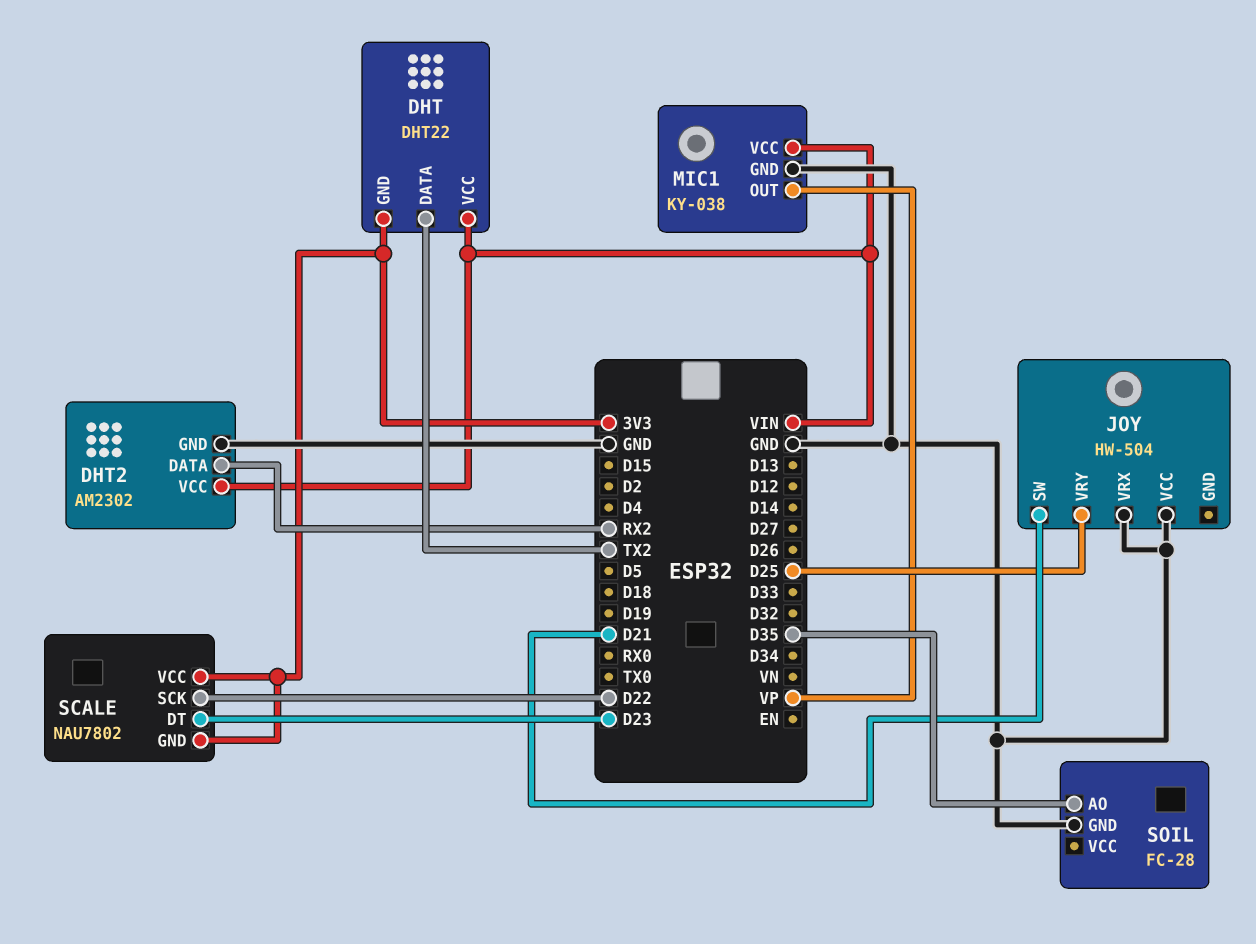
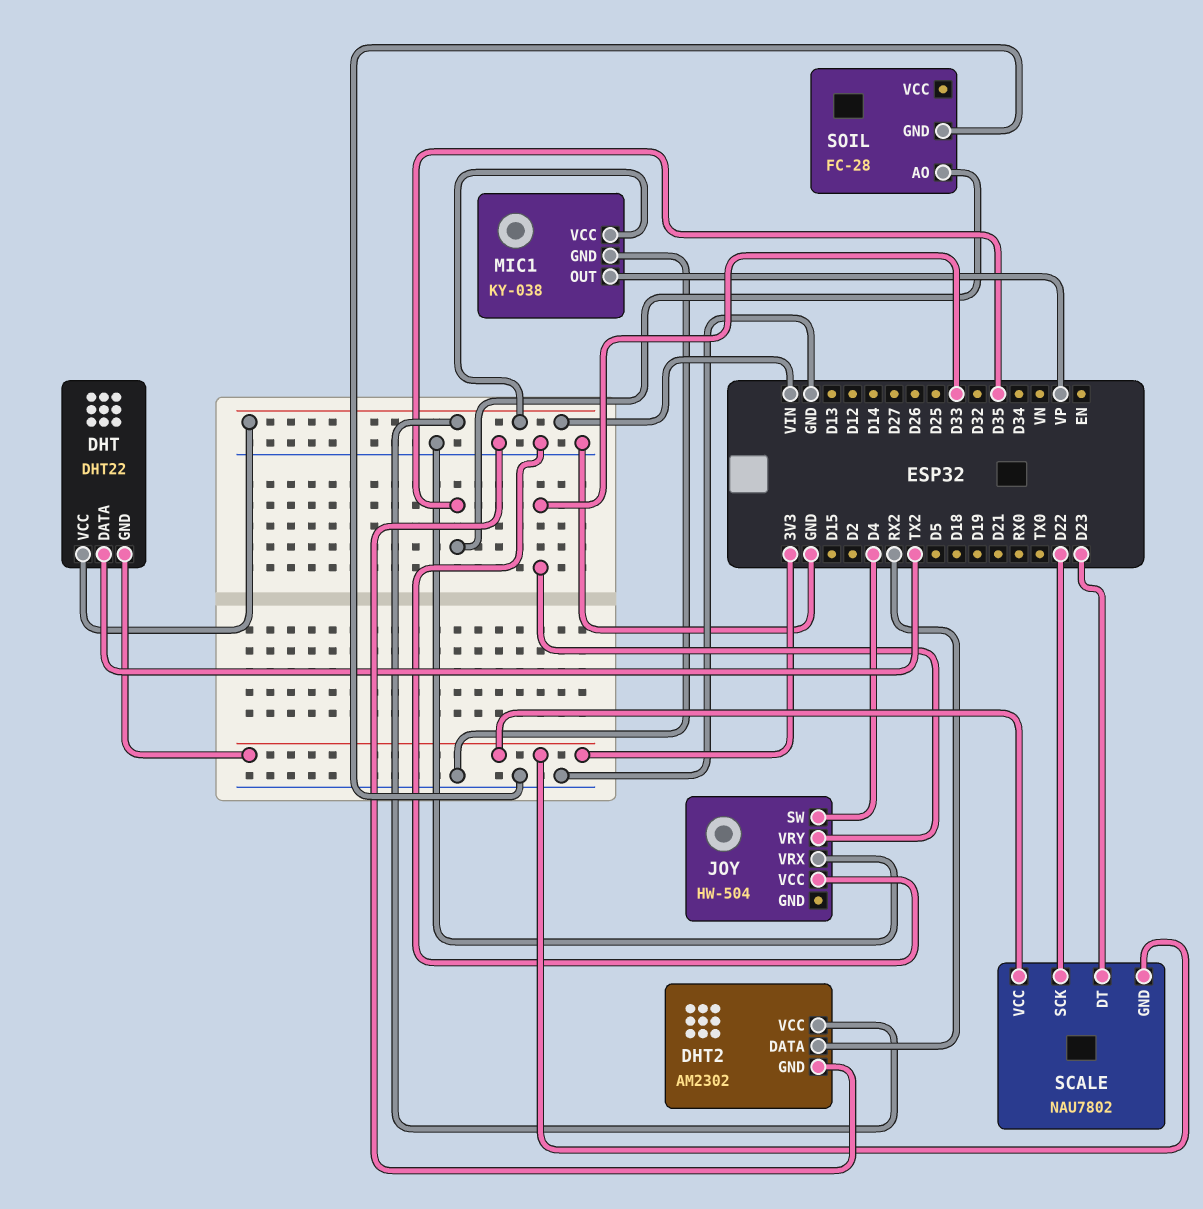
JOY pin SW: D21 -> D4
JOY pin VRY: D25 -> D33

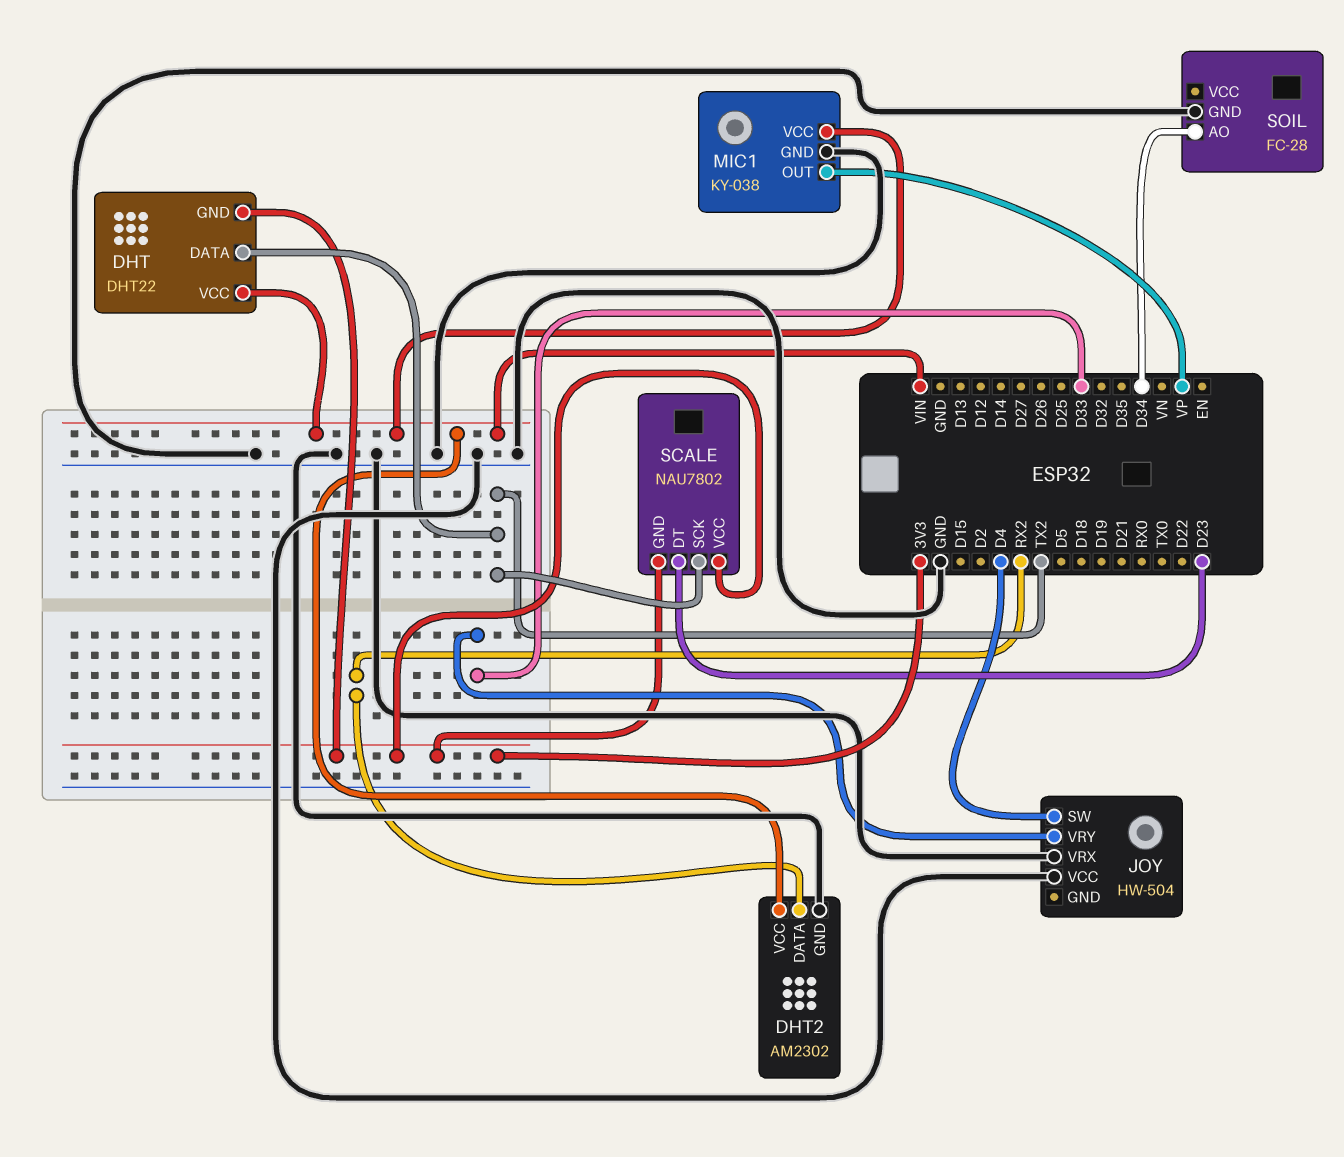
SCALE pin SCK: D22 -> TX2
SOIL pin AO: D35 -> D34

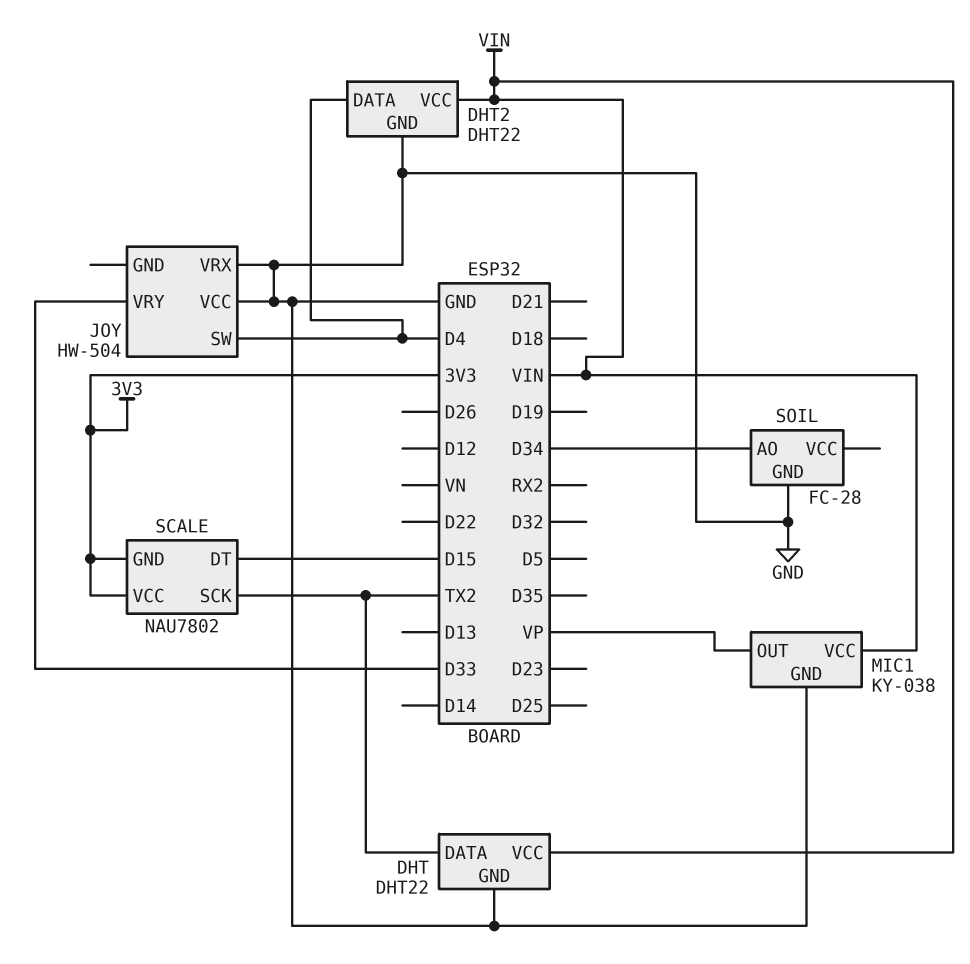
DHT pin GND: 3V3 -> GND
DHT2: AM2302 -> DHT22
DHT2 pin DATA: RX2 -> D4
SCALE pin DT: D23 -> D15

